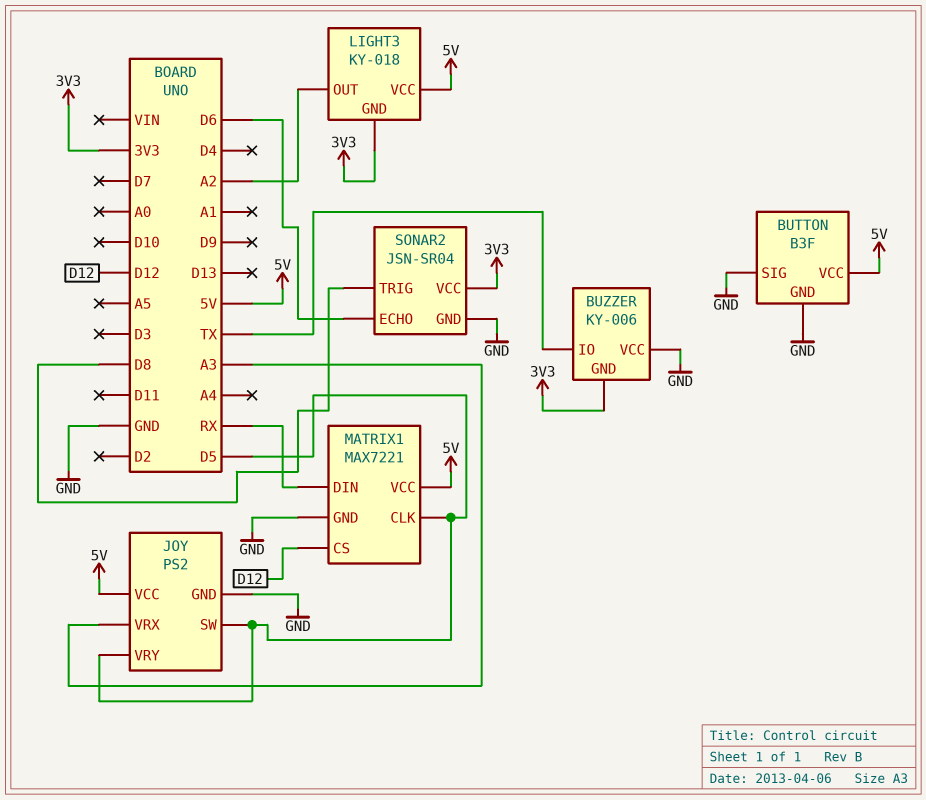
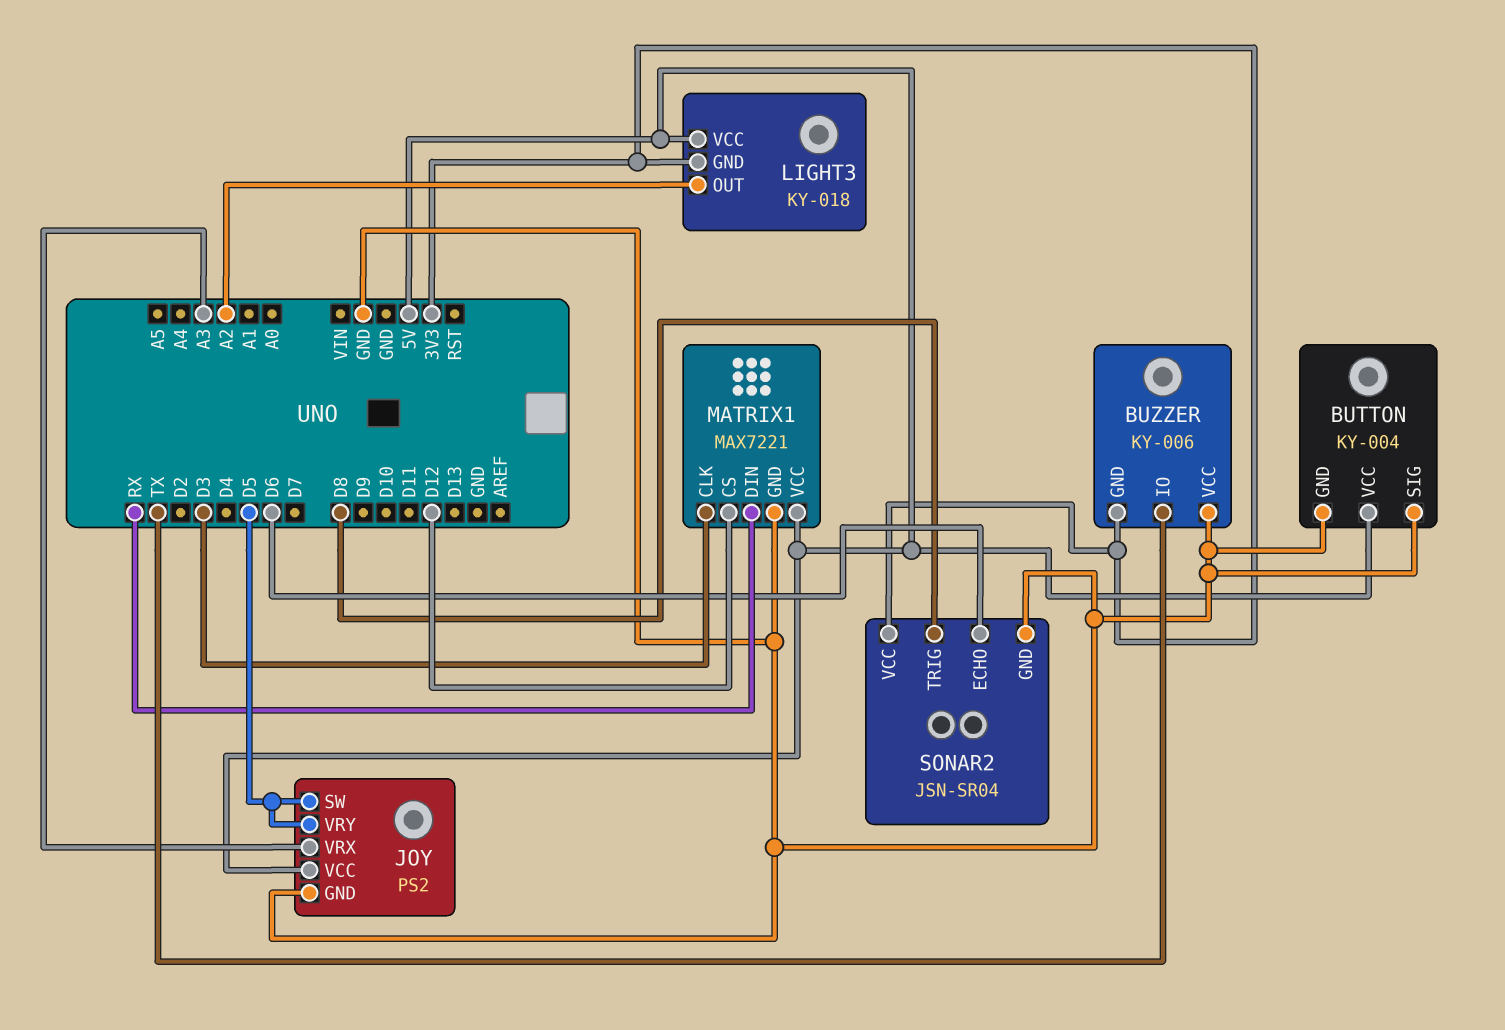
BUTTON: B3F -> KY-004
MATRIX1 pin CLK: D5 -> D3

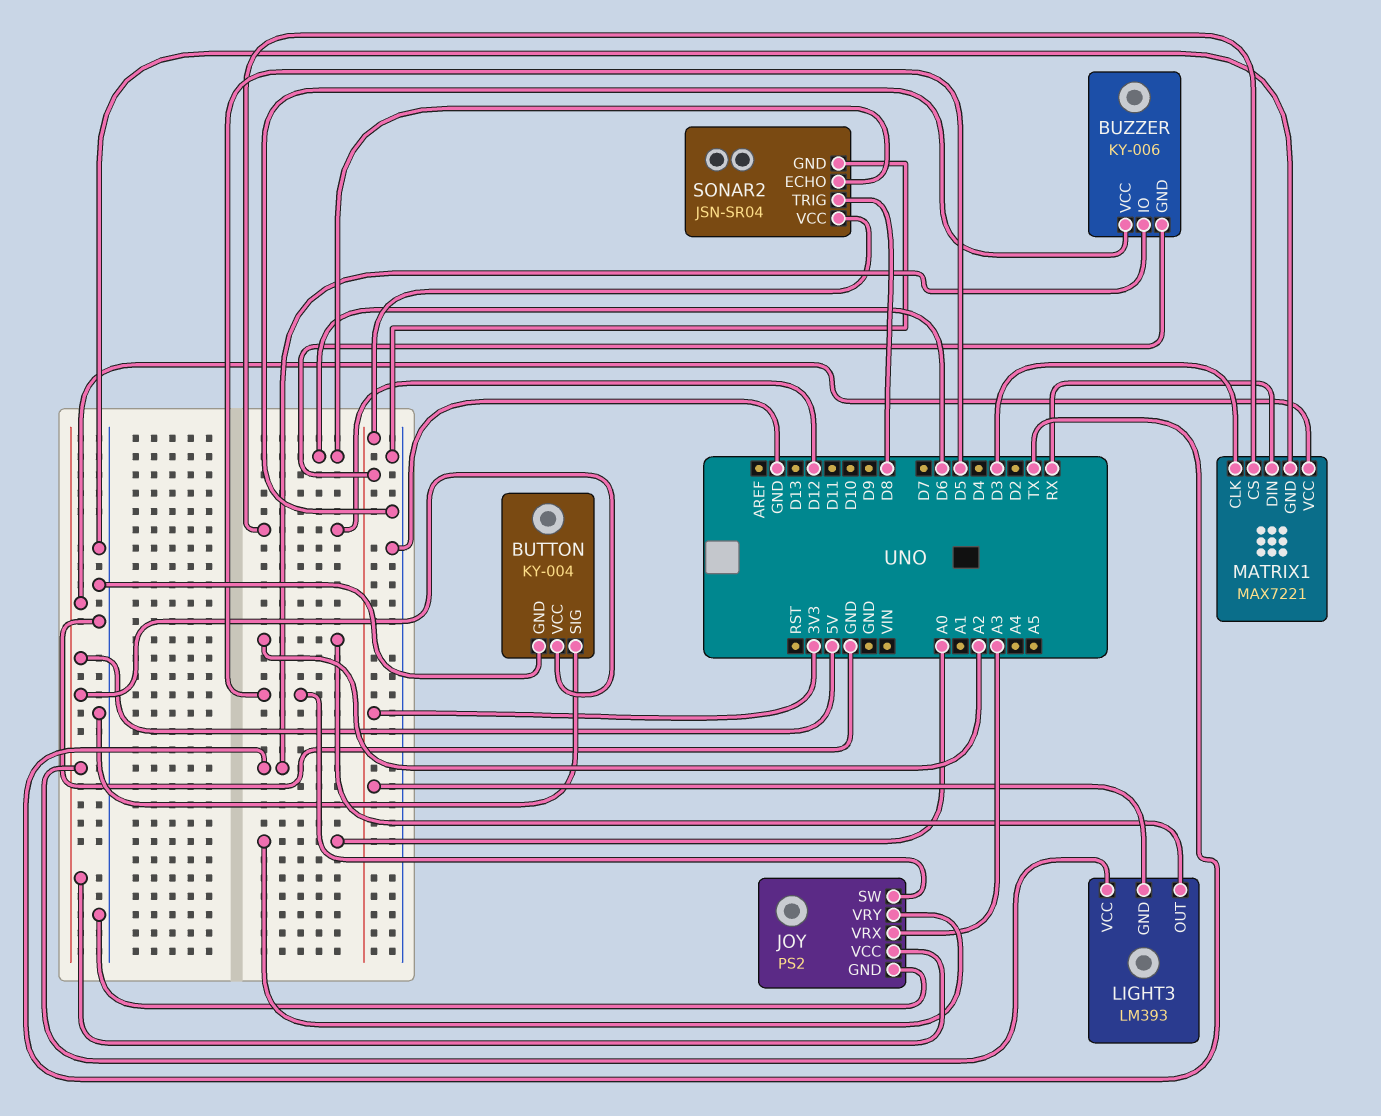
JOY pin VRY: D5 -> A0
LIGHT3: KY-018 -> LM393

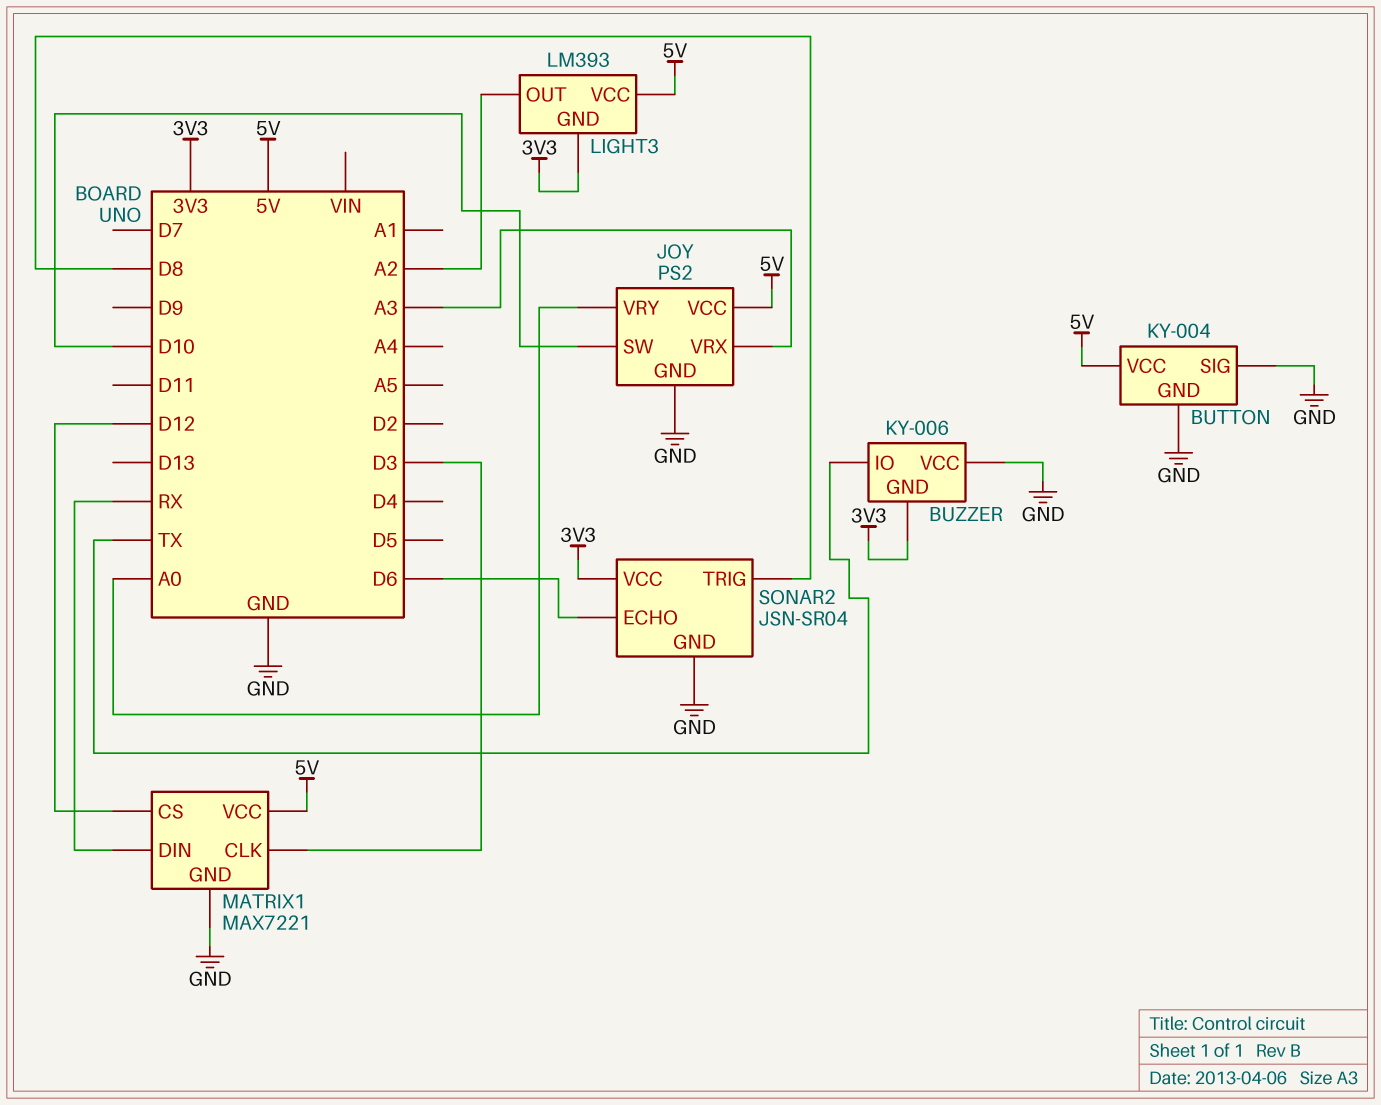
JOY pin SW: D5 -> D10

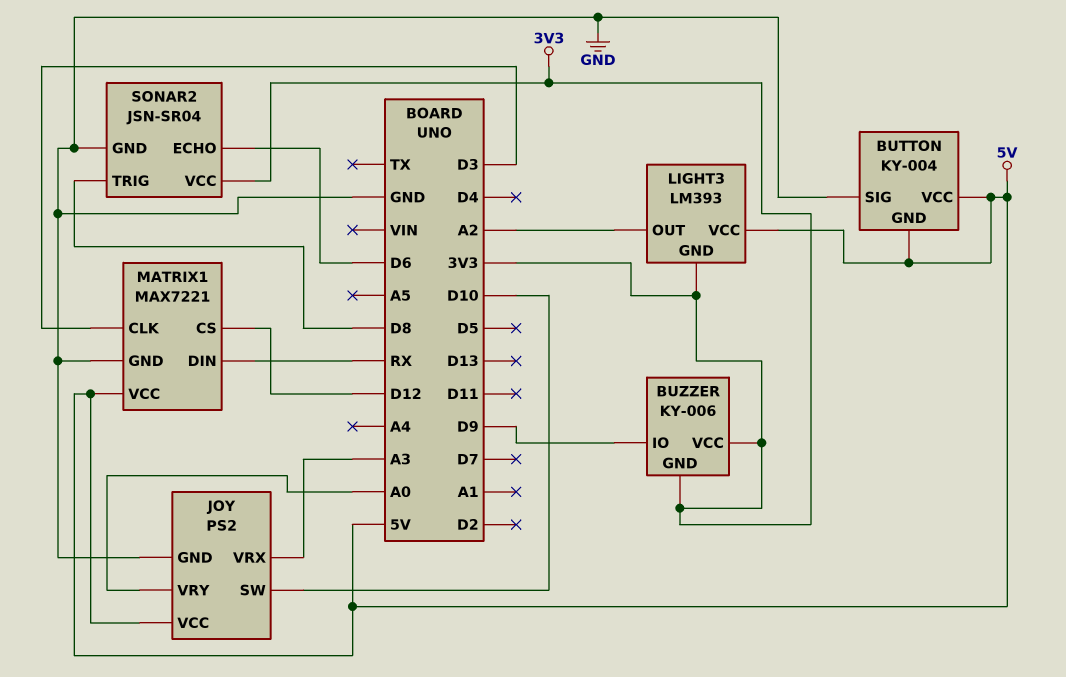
BUTTON pin GND: GND -> 5V
BUZZER pin IO: TX -> D9
BUZZER pin VCC: GND -> 3V3

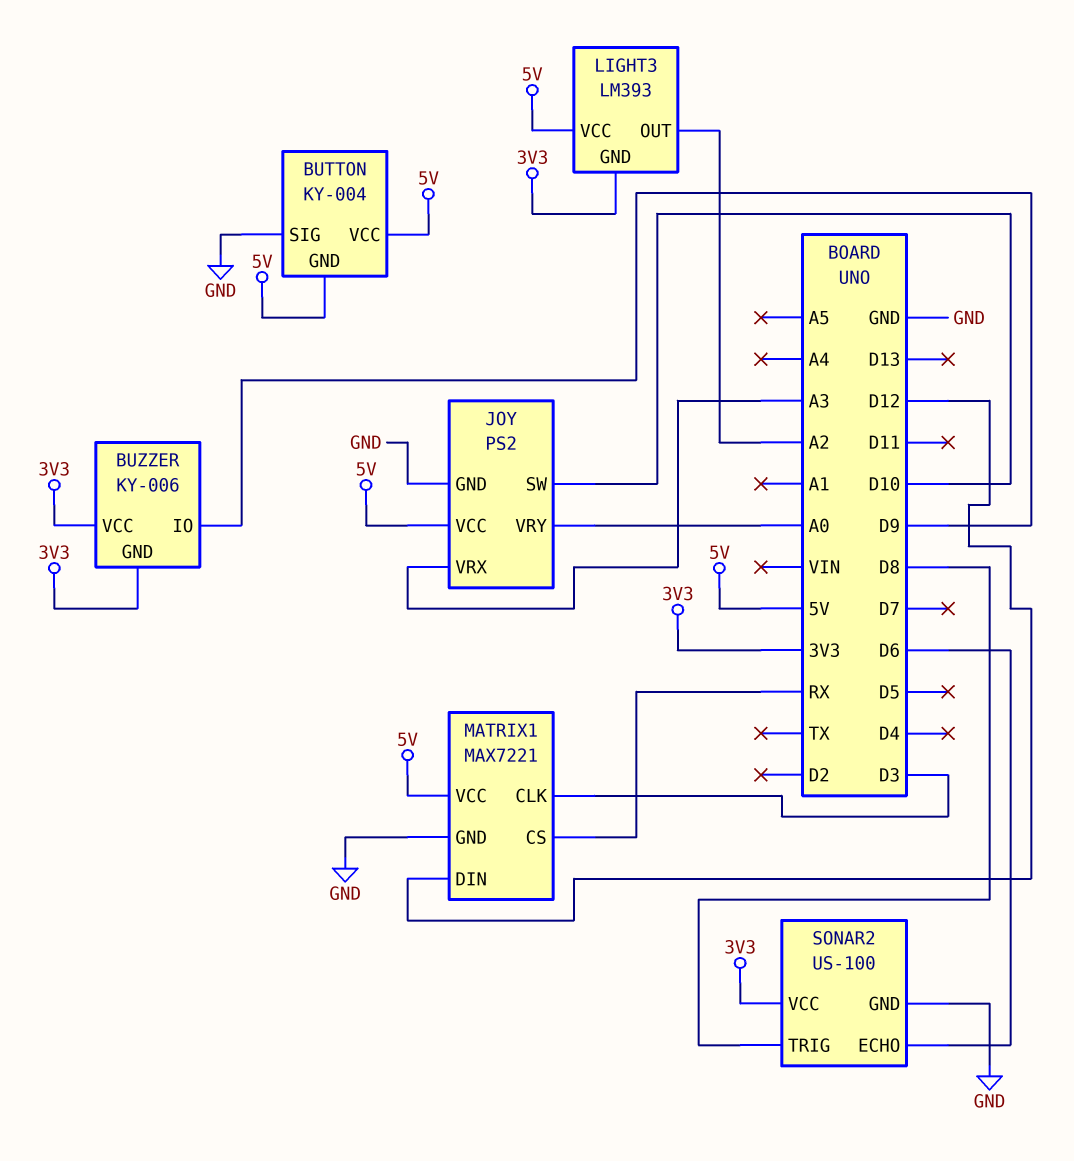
MATRIX1 pin CS: D12 -> RX
MATRIX1 pin DIN: RX -> D12
SONAR2: JSN-SR04 -> US-100

